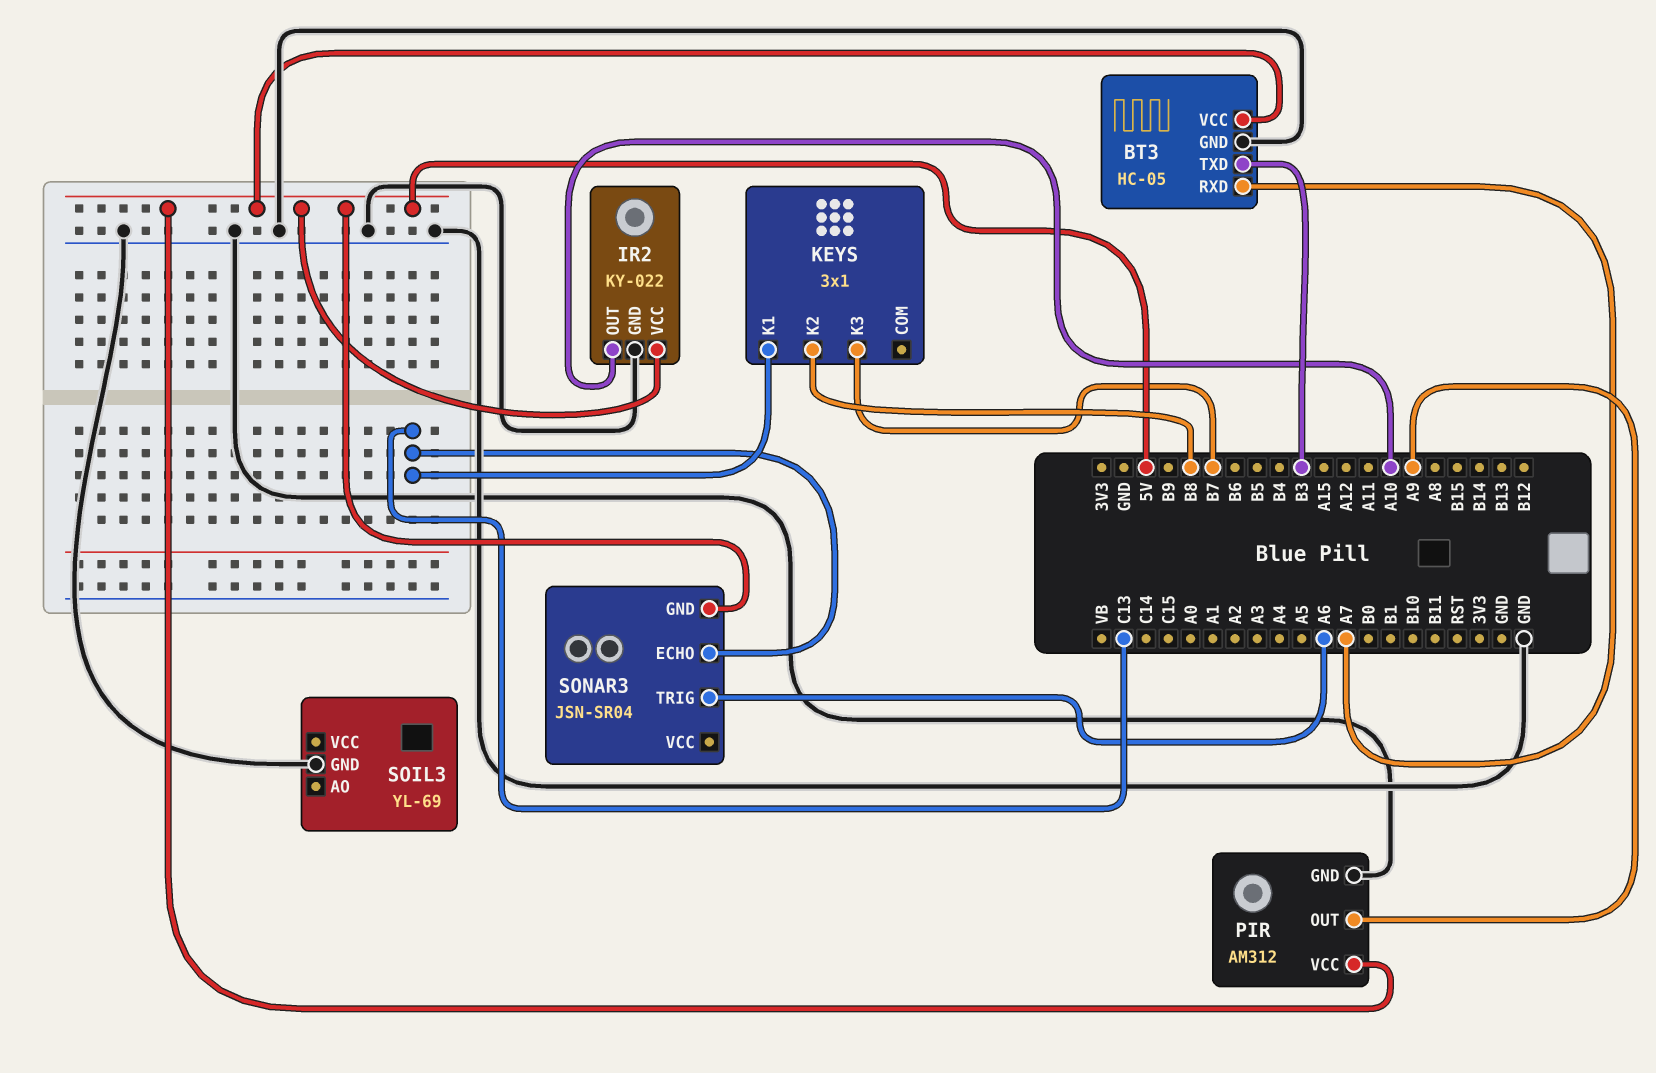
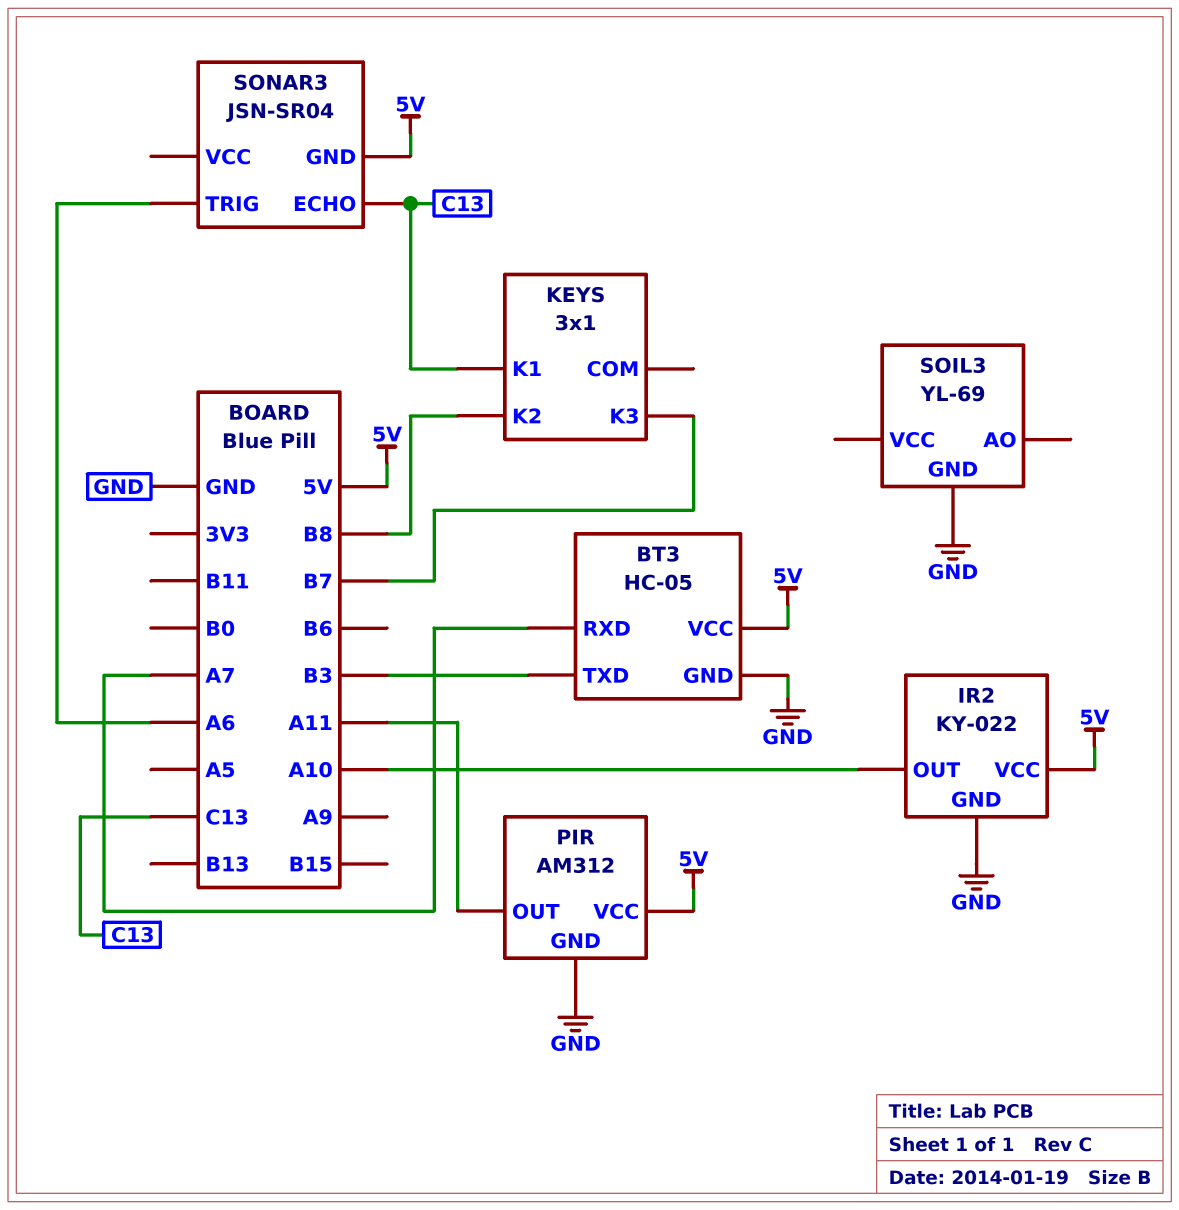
PIR pin OUT: A9 -> A11

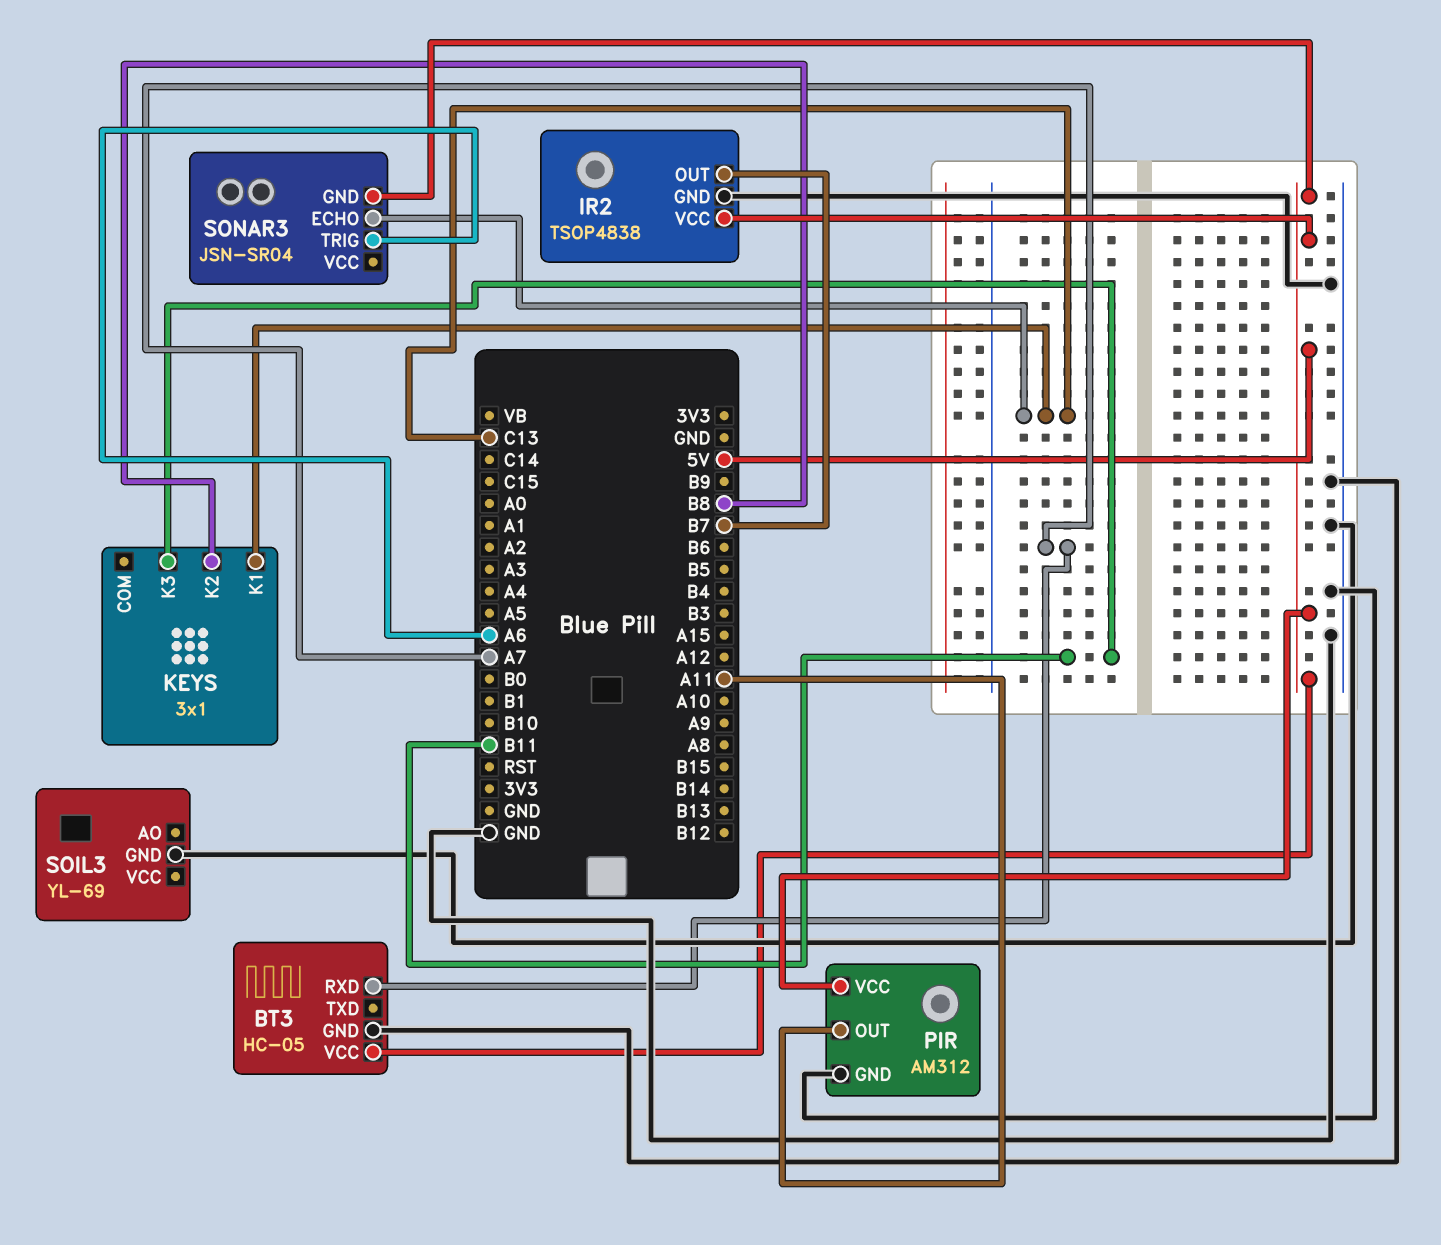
BT3 pin TXD: B3 -> none
IR2: KY-022 -> TSOP4838
IR2 pin OUT: A10 -> B7
KEYS pin K3: B7 -> B11

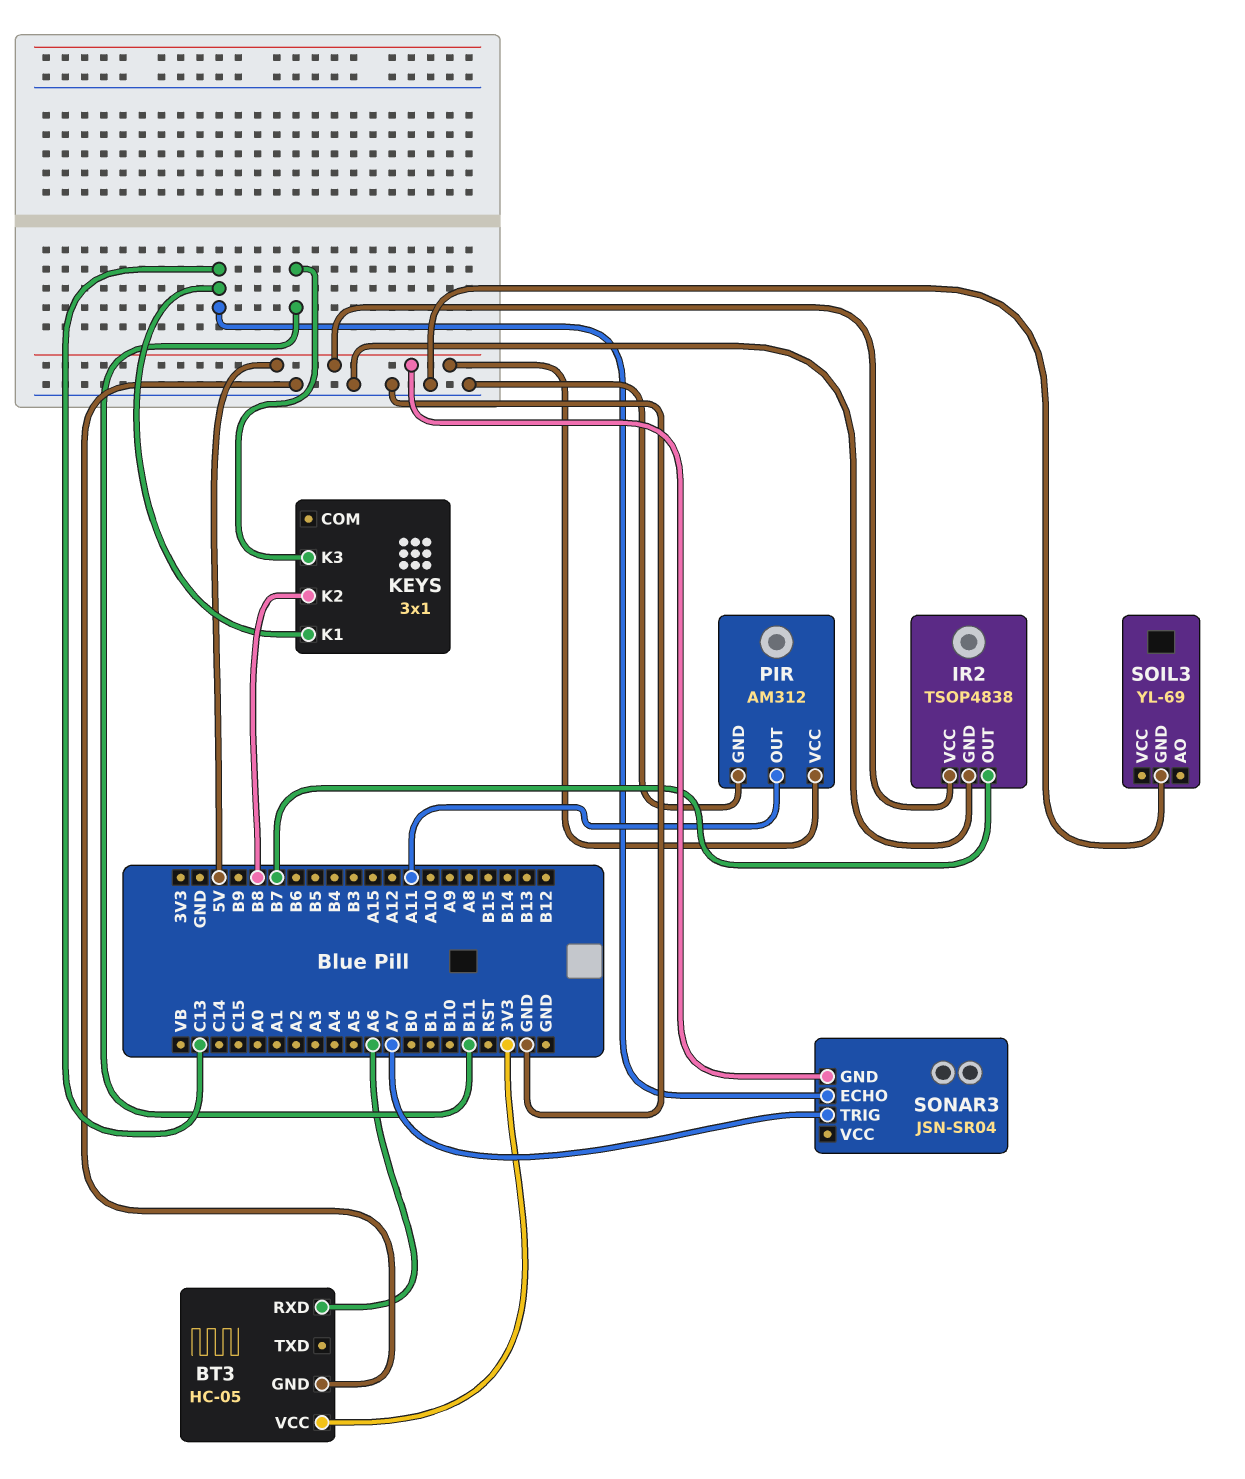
BT3 pin RXD: A7 -> A6
BT3 pin VCC: 5V -> 3V3
SONAR3 pin TRIG: A6 -> A7

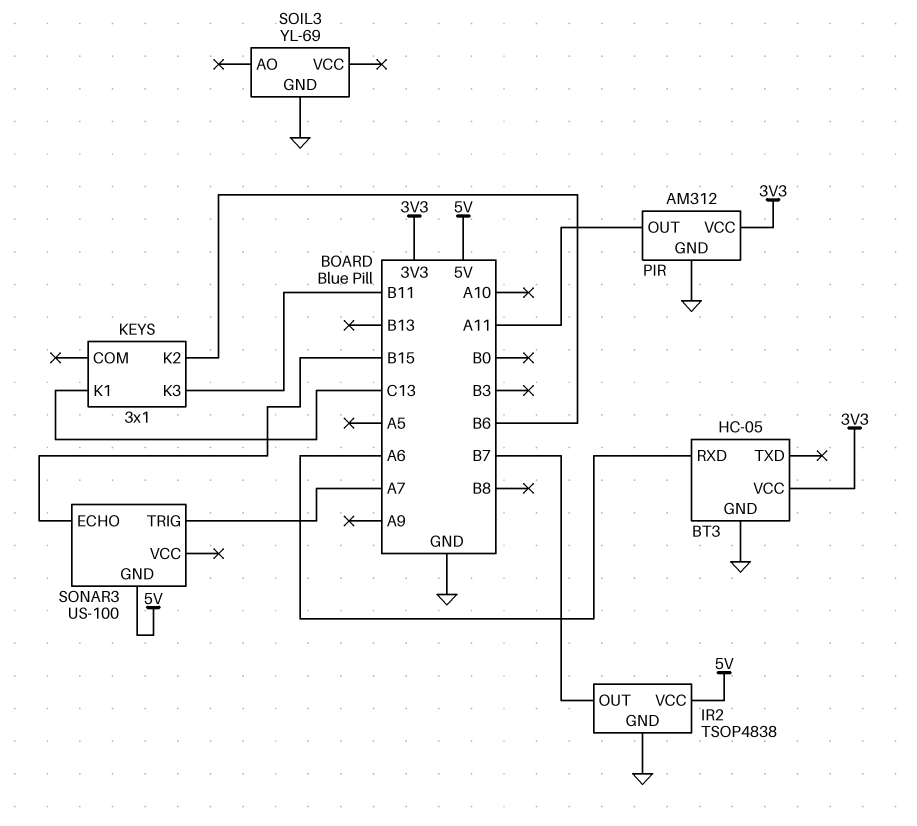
KEYS pin K2: B8 -> B6
PIR pin VCC: 5V -> 3V3
SONAR3: JSN-SR04 -> US-100
SONAR3 pin ECHO: C13 -> B15

